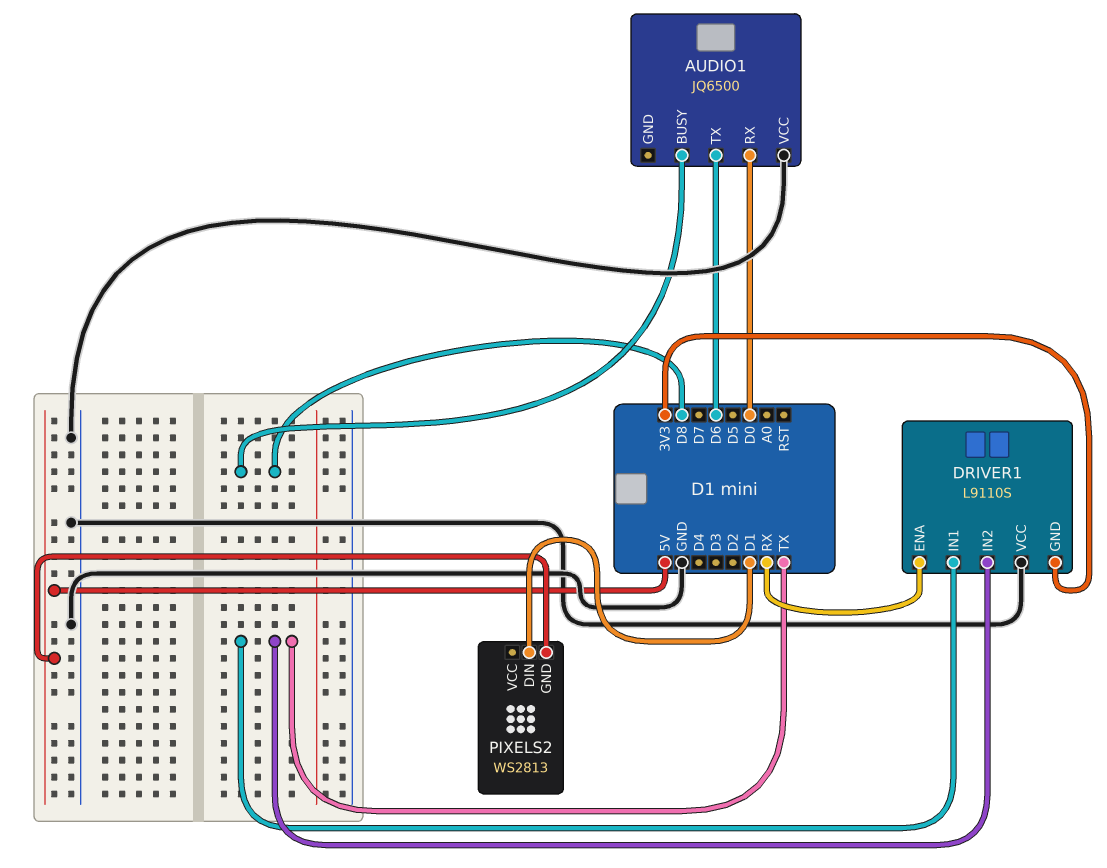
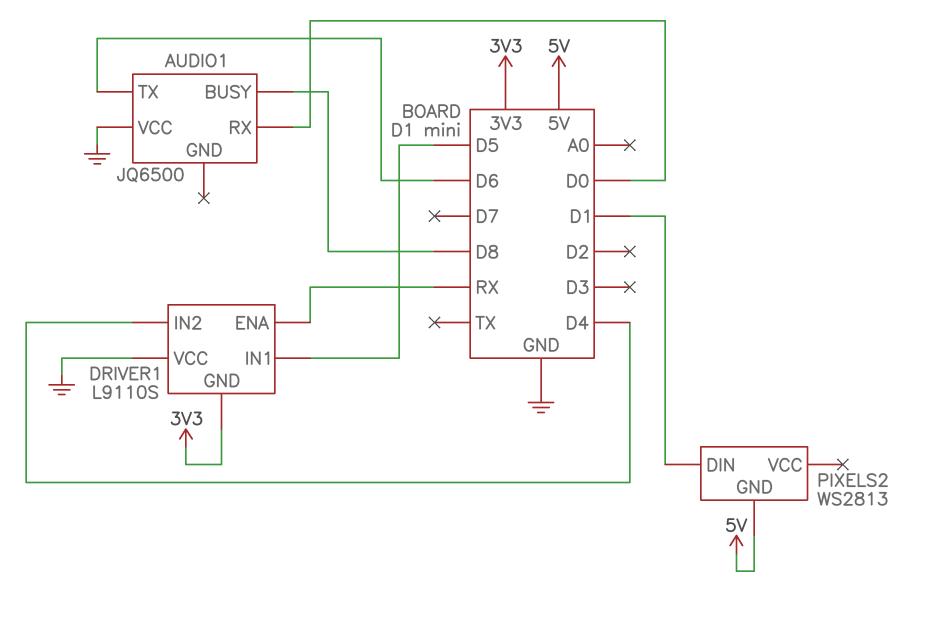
DRIVER1 pin IN1: TX -> D5
DRIVER1 pin IN2: TX -> D4

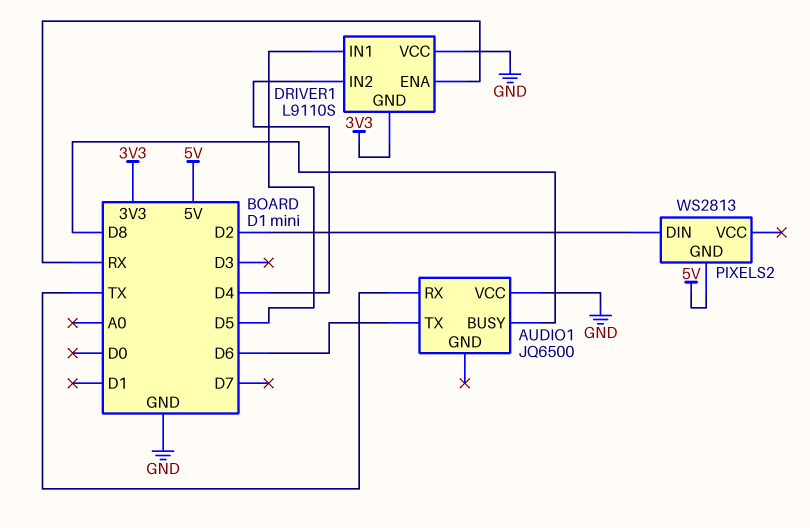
AUDIO1 pin RX: D0 -> TX
PIXELS2 pin DIN: D1 -> D2

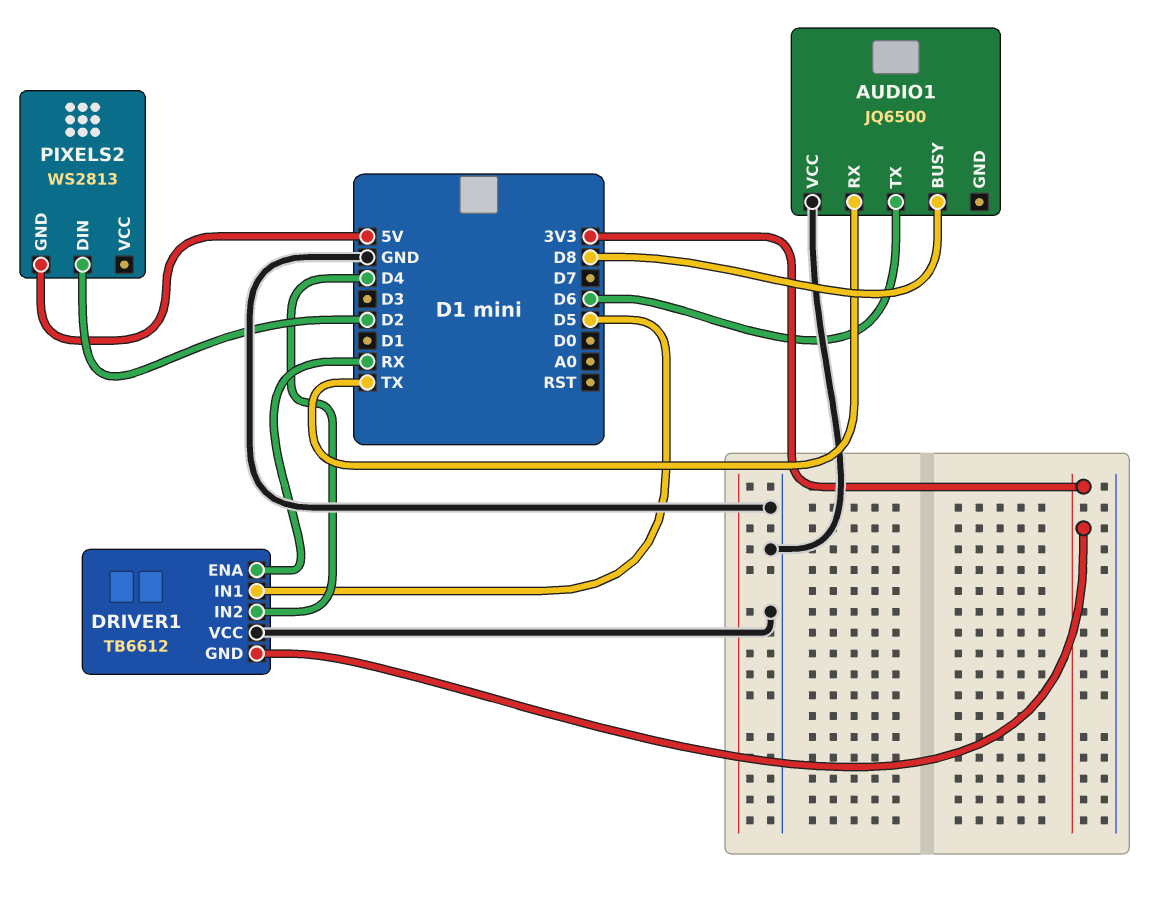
DRIVER1: L9110S -> TB6612

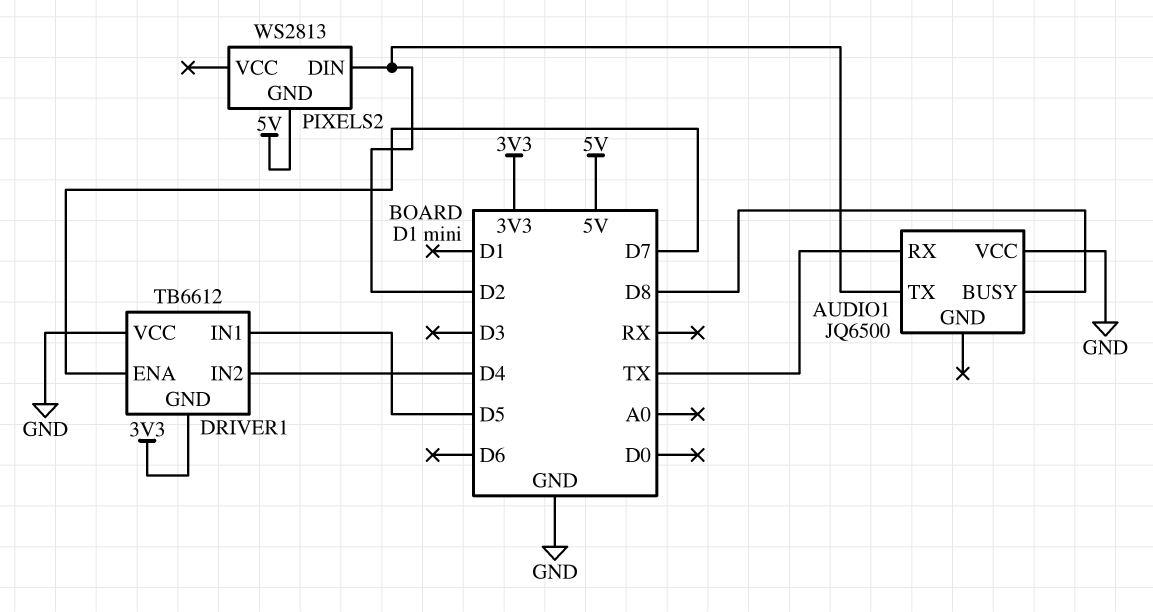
AUDIO1 pin TX: D6 -> D2
DRIVER1 pin ENA: RX -> D7

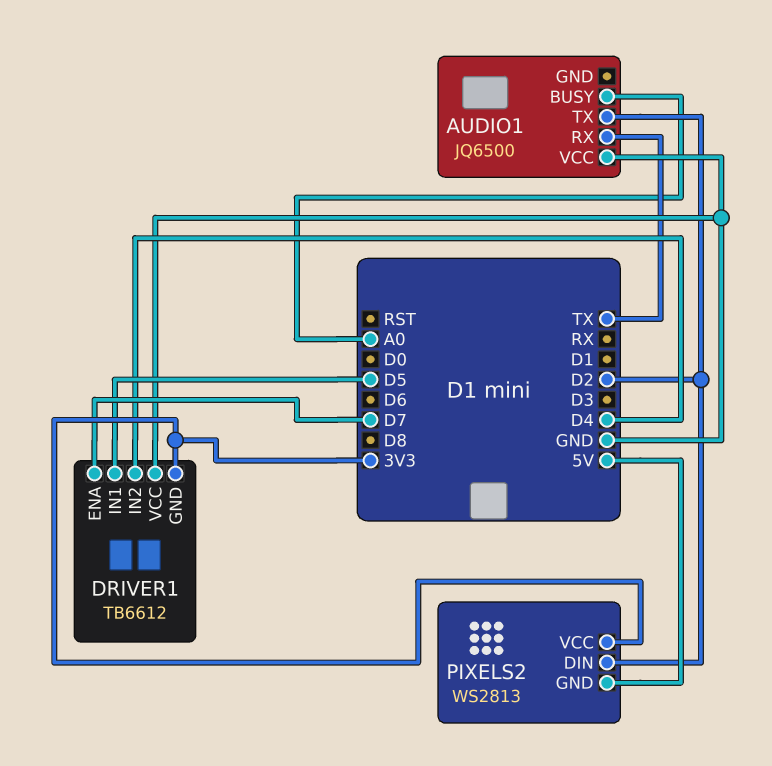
AUDIO1 pin BUSY: D8 -> A0
PIXELS2 pin VCC: none -> 3V3

